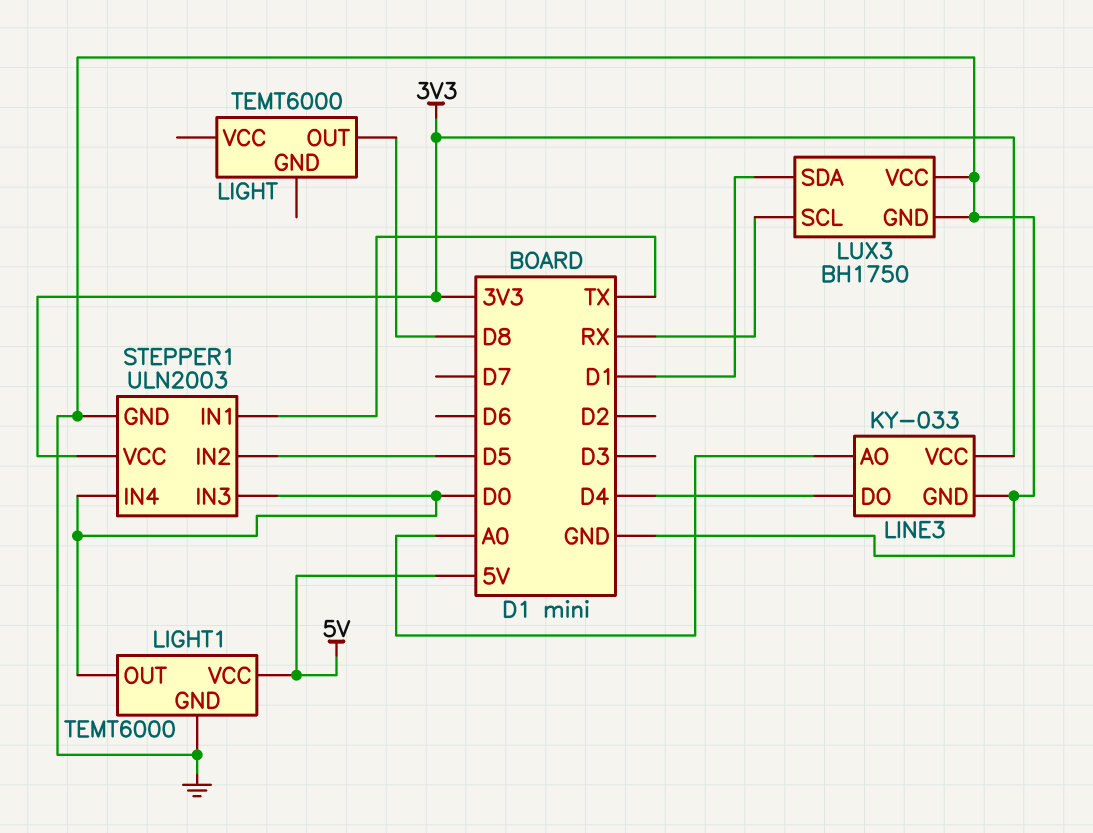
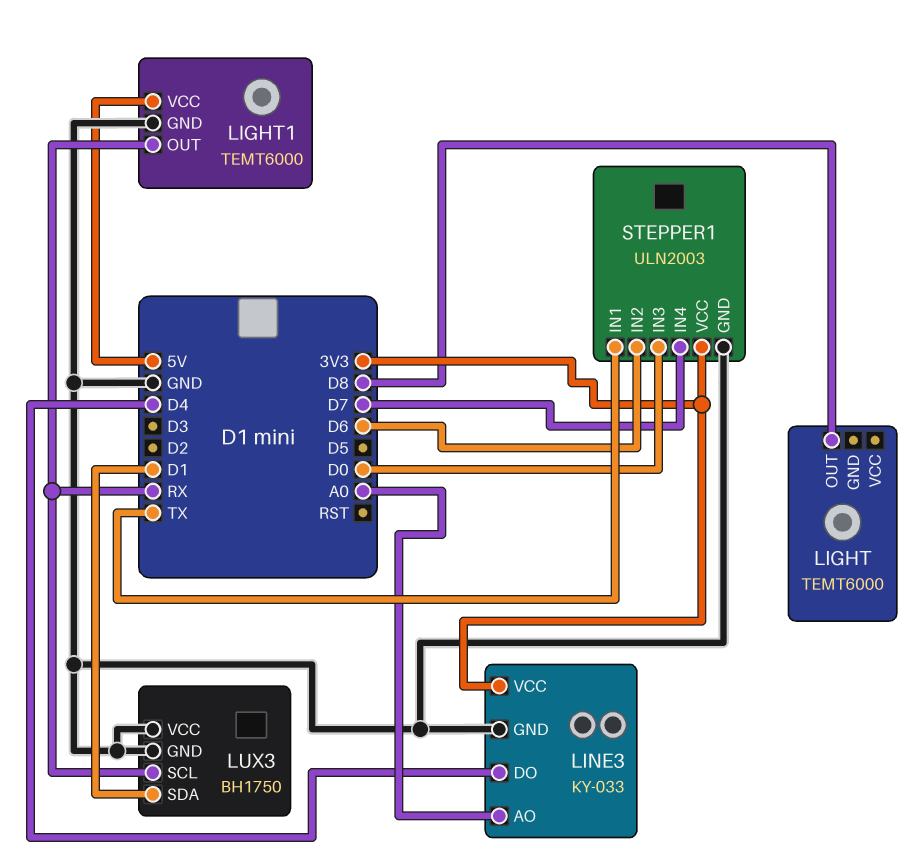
LIGHT1 pin OUT: D0 -> RX
STEPPER1 pin IN2: D5 -> D6
STEPPER1 pin IN4: D0 -> D7

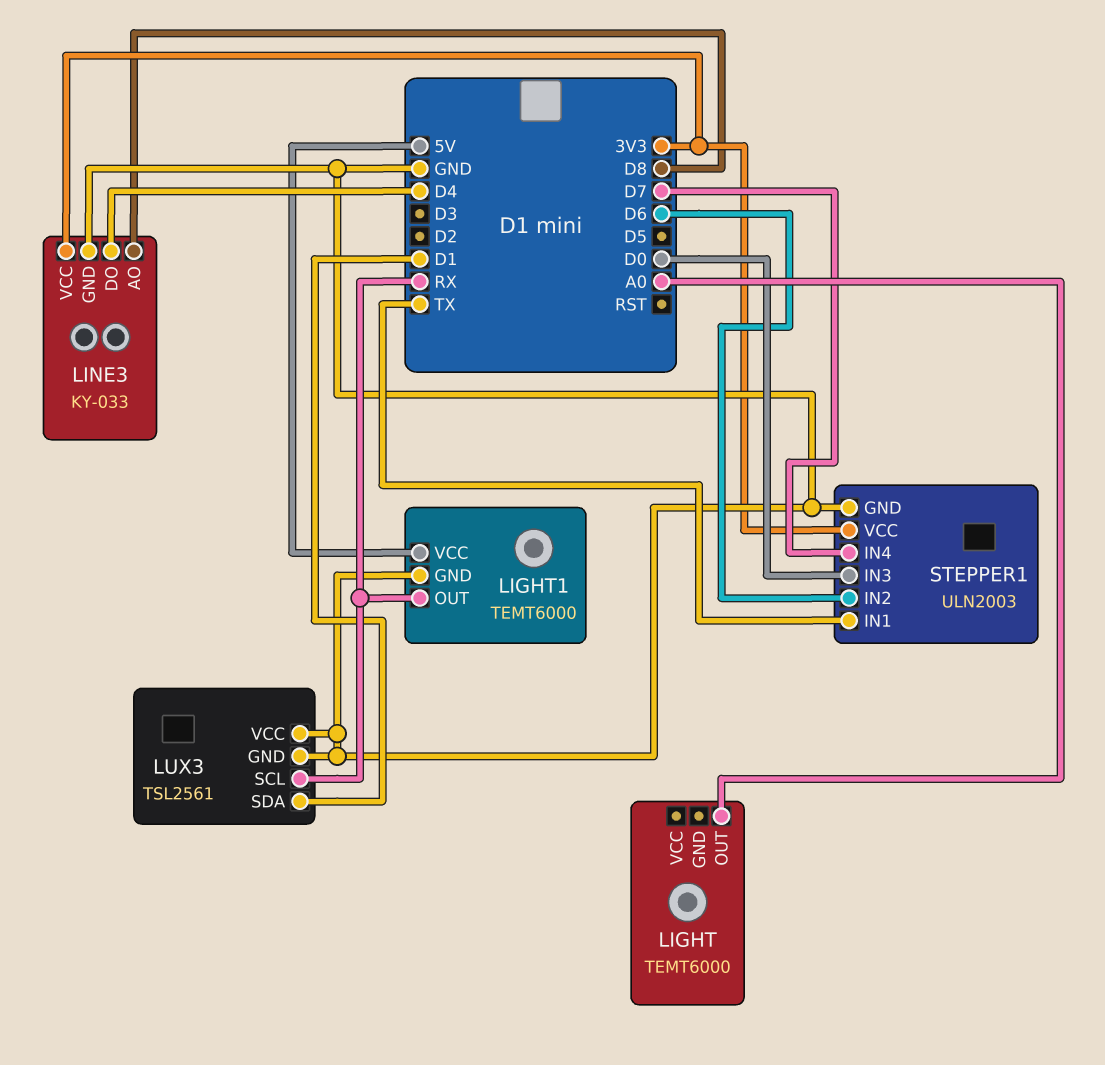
LIGHT pin OUT: D8 -> A0
LINE3 pin AO: A0 -> D8
LUX3: BH1750 -> TSL2561

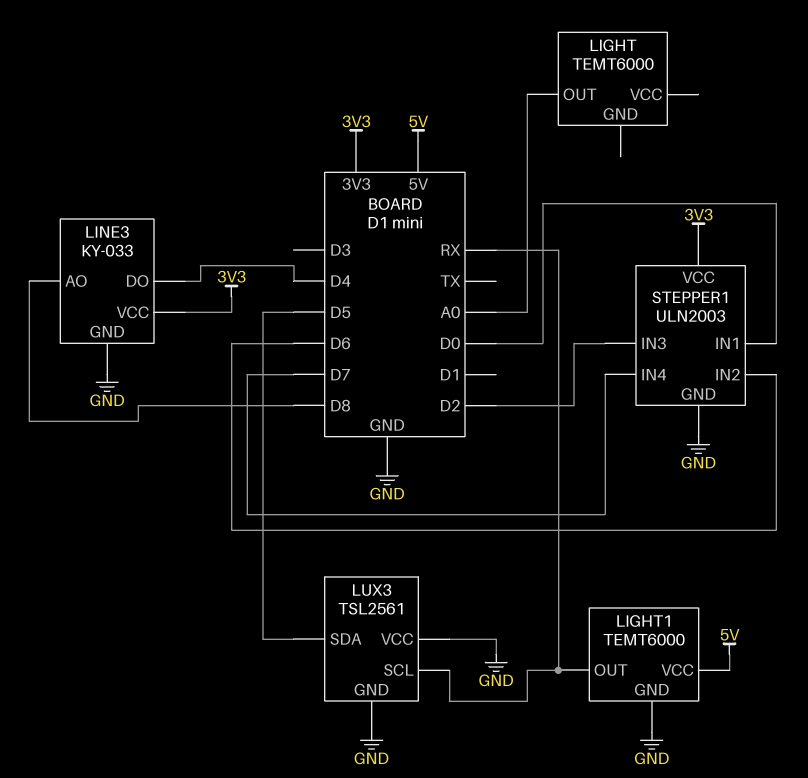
LUX3 pin SDA: D1 -> D5
STEPPER1 pin IN1: TX -> D0
STEPPER1 pin IN3: D0 -> D2

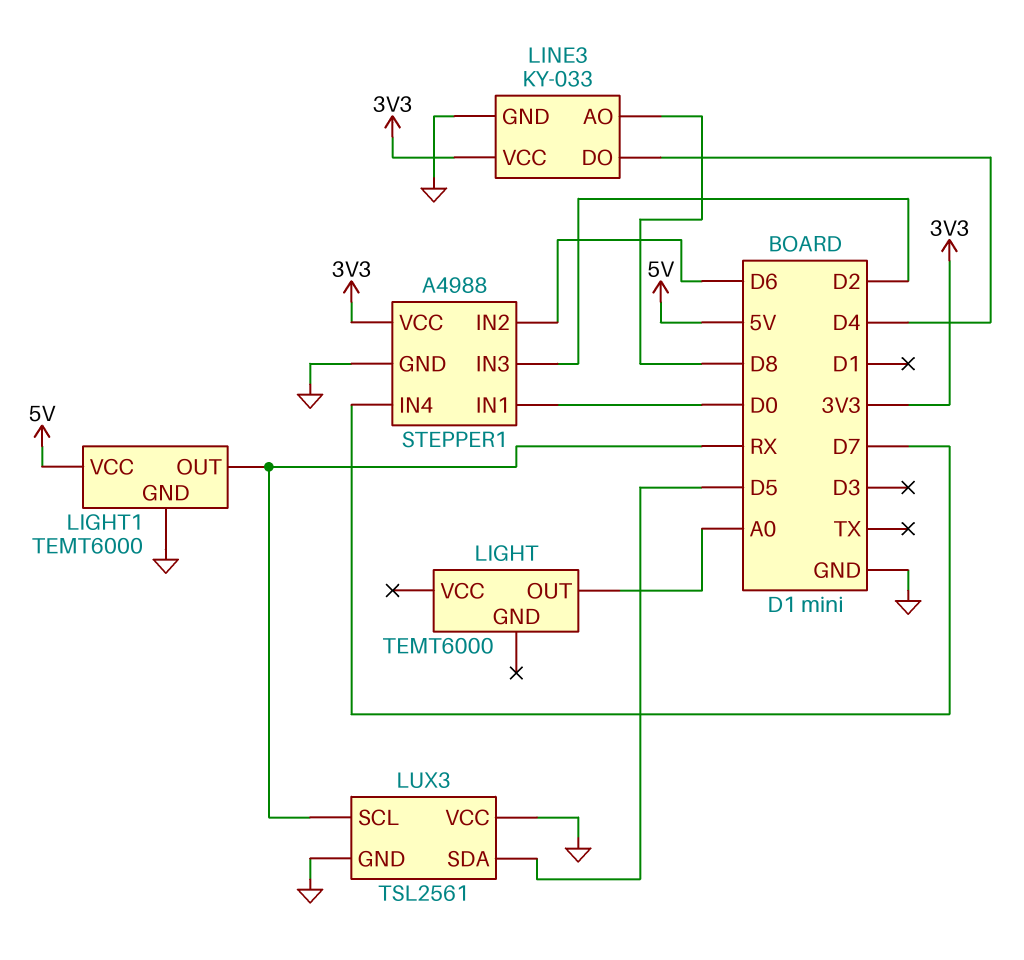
STEPPER1: ULN2003 -> A4988

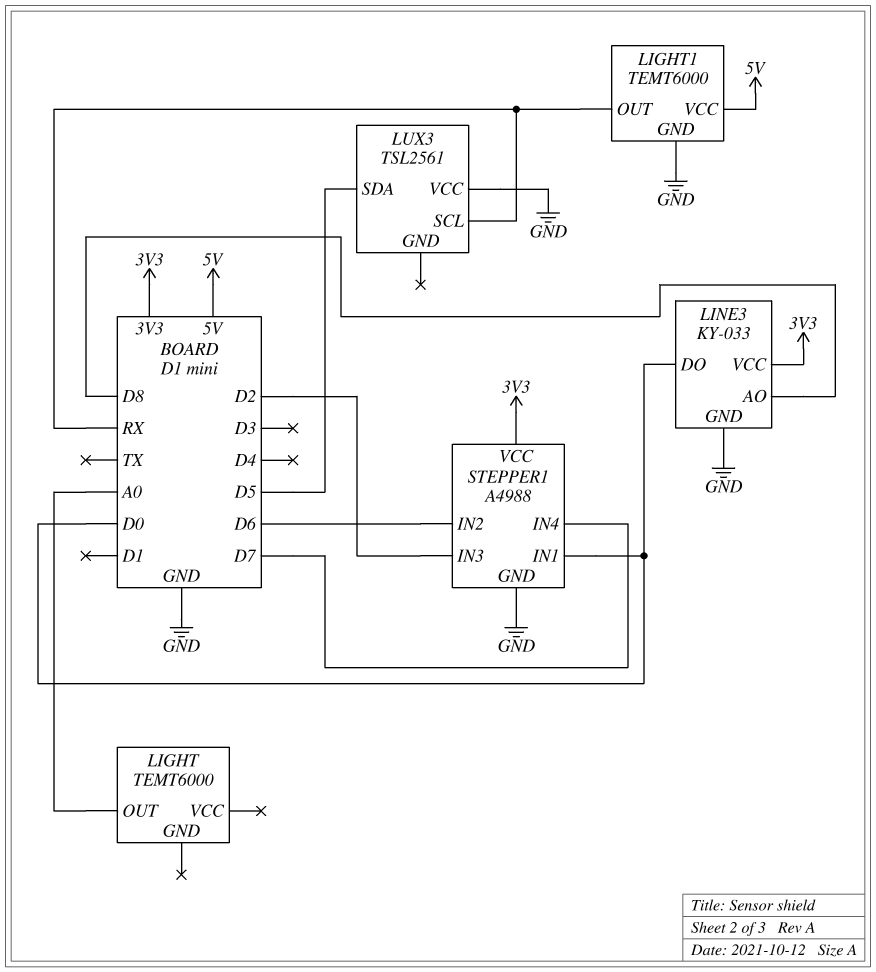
LINE3 pin DO: D4 -> D0
LUX3 pin GND: GND -> none

